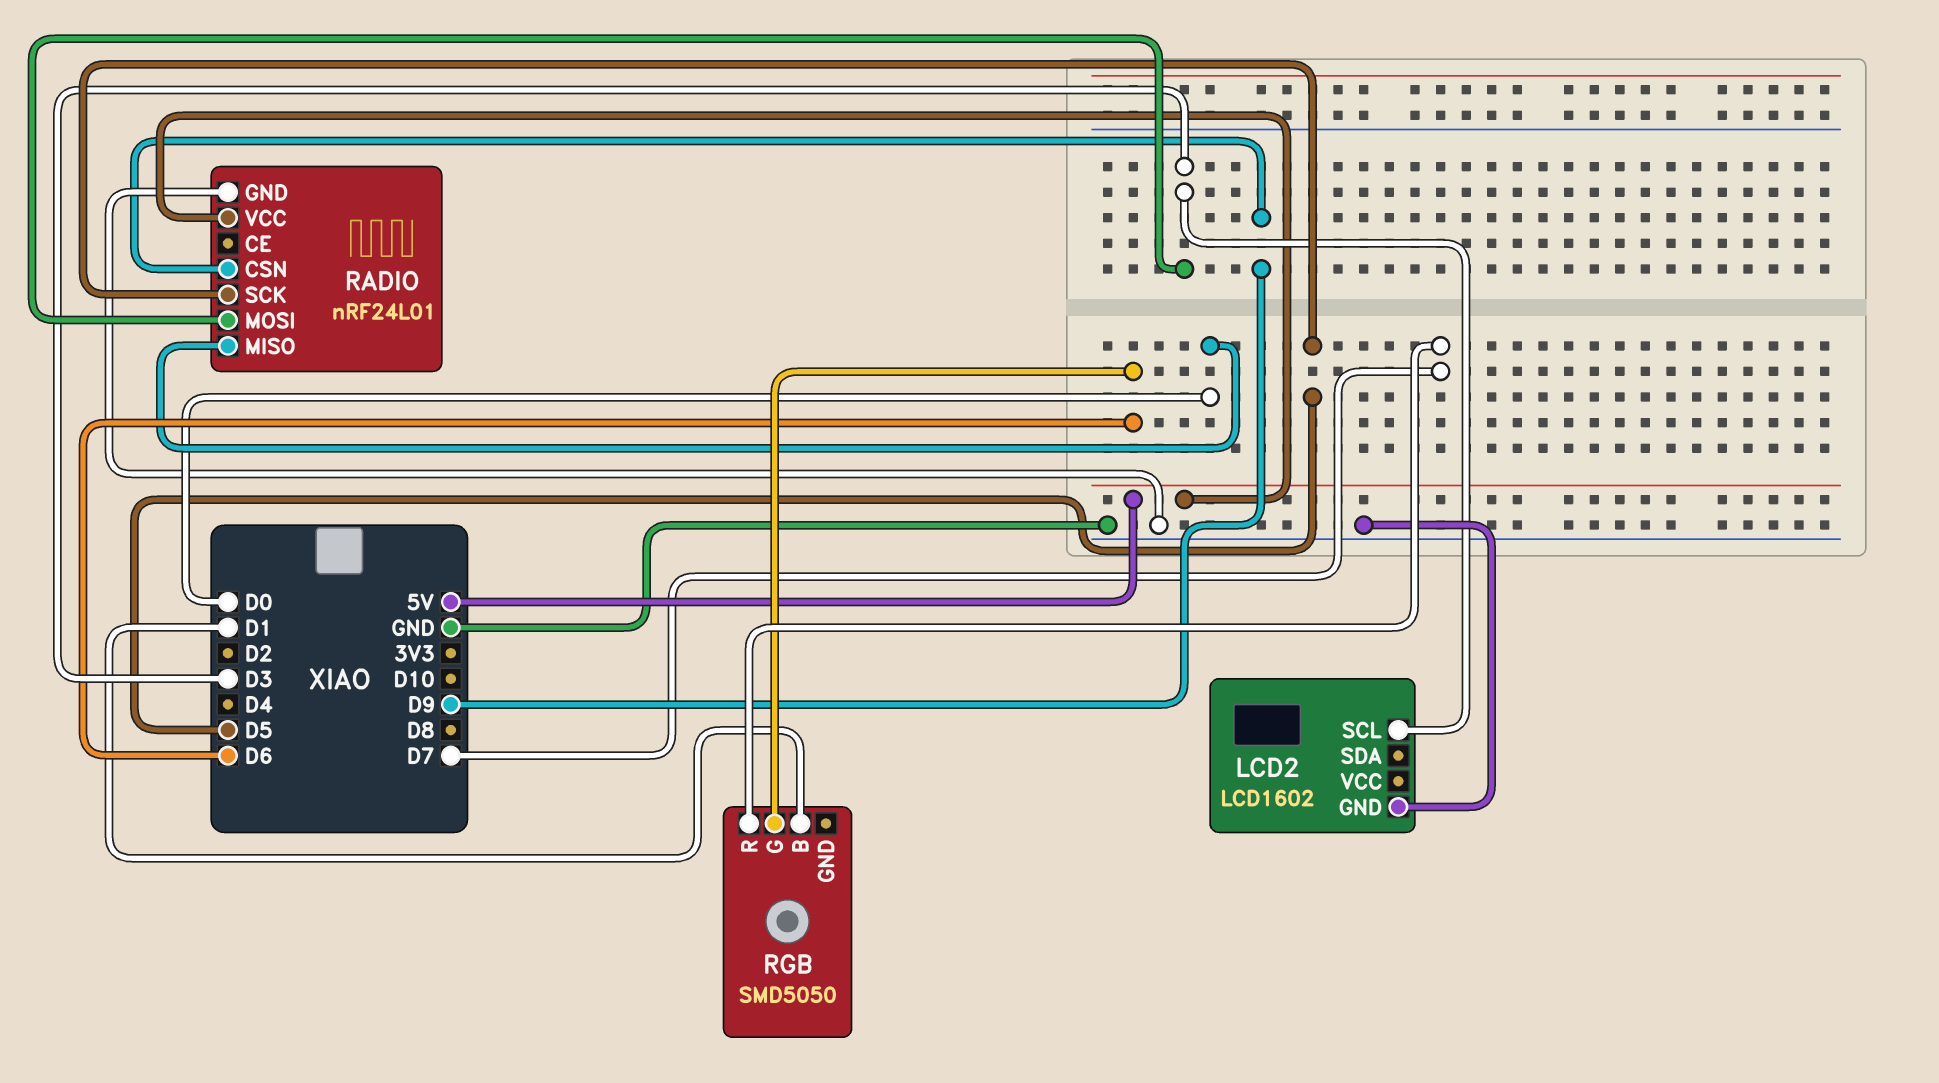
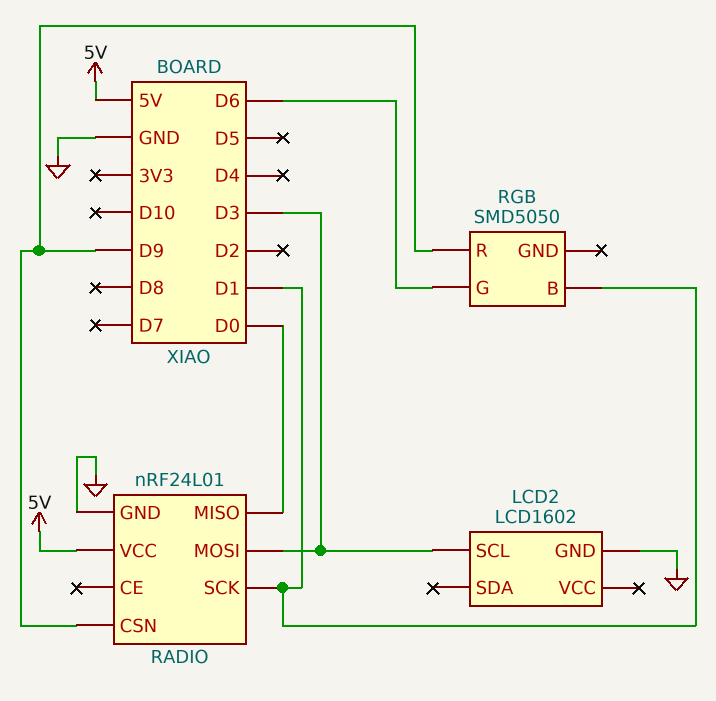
RADIO pin SCK: D5 -> D1
RGB pin R: D7 -> D9

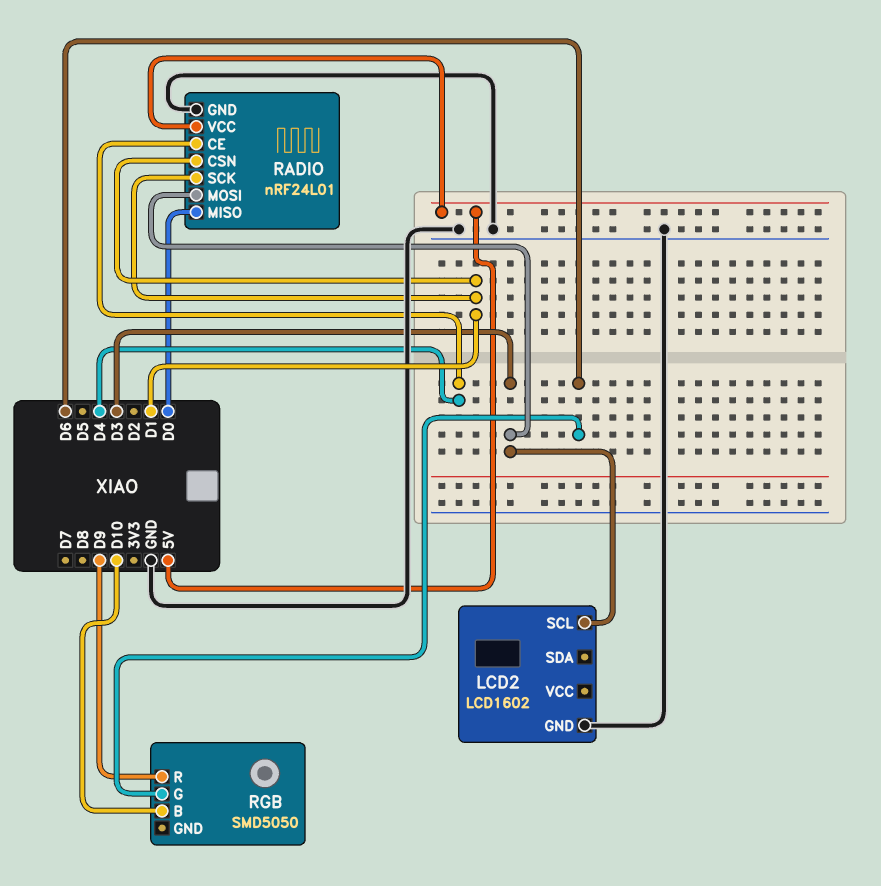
RADIO pin CE: none -> D4
RADIO pin CSN: D9 -> D1
RGB pin B: D1 -> D10

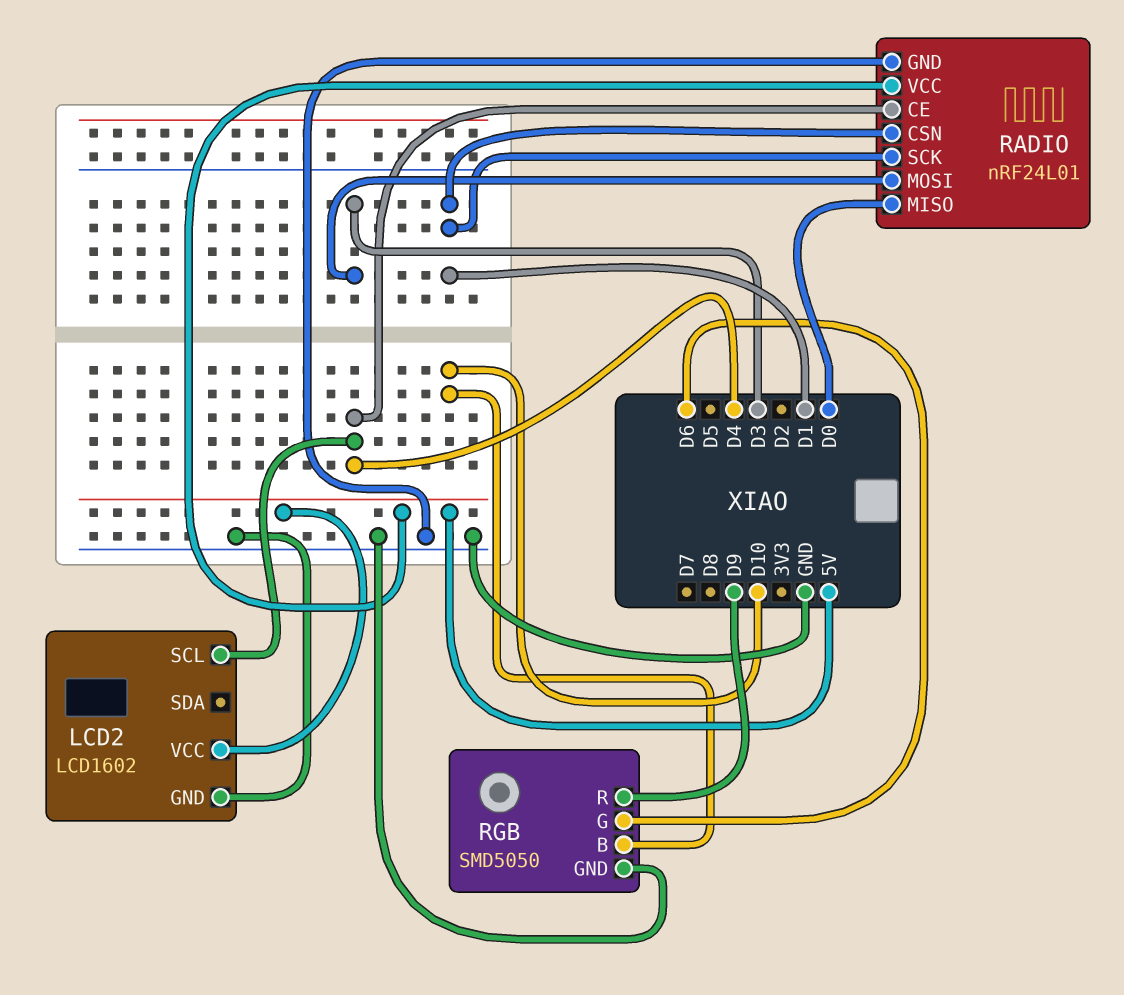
LCD2 pin SCL: D3 -> D4
LCD2 pin VCC: none -> 5V
RGB pin GND: none -> GND

